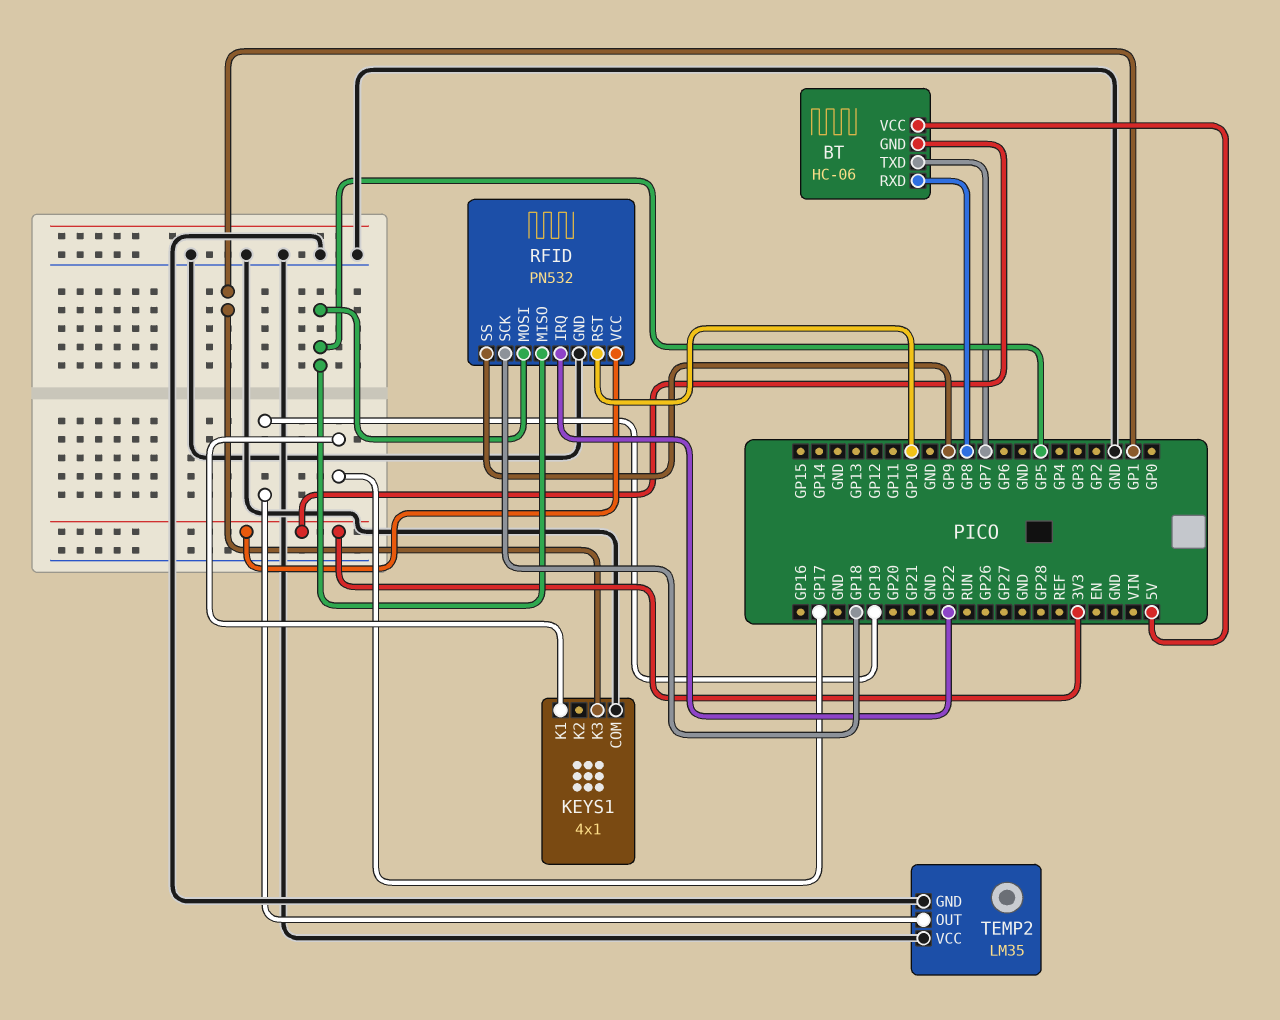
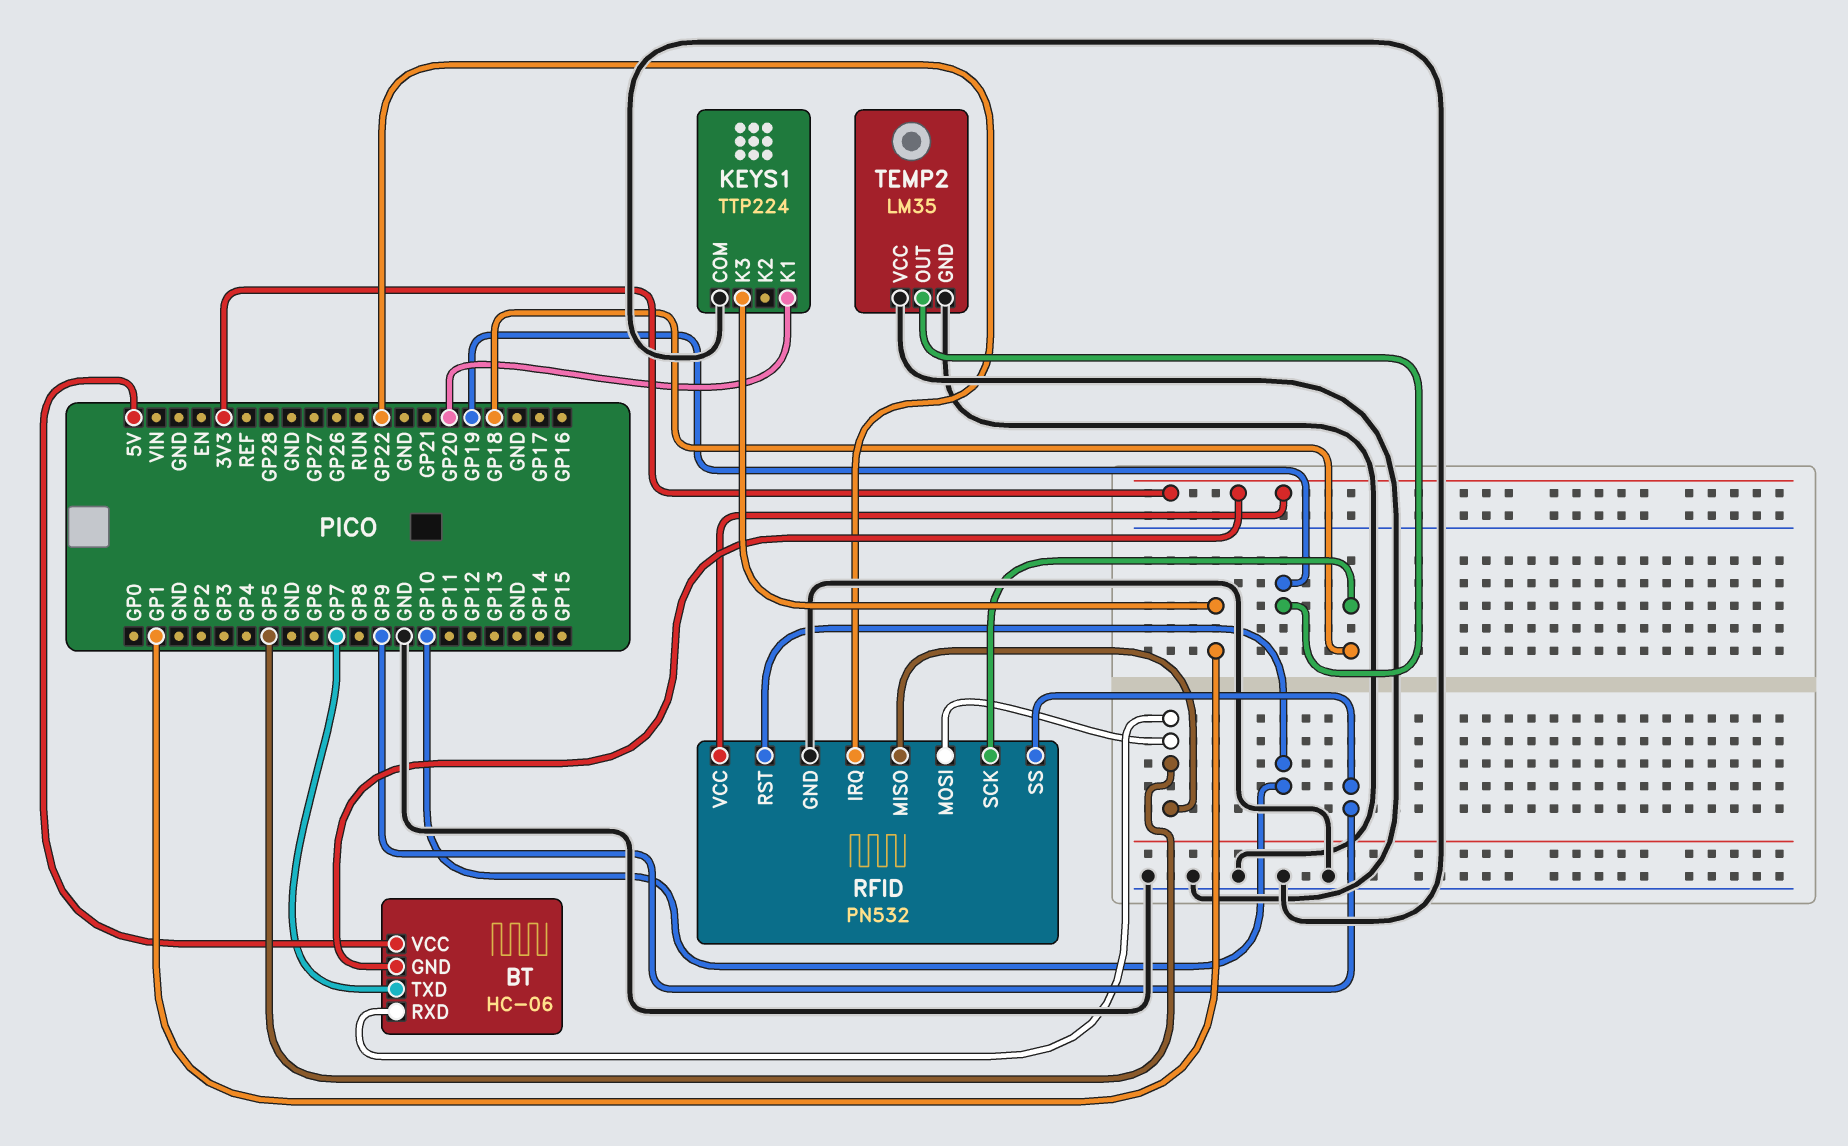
BT pin RXD: GP8 -> GP5
KEYS1: 4x1 -> TTP224
KEYS1 pin K1: GP17 -> GP20

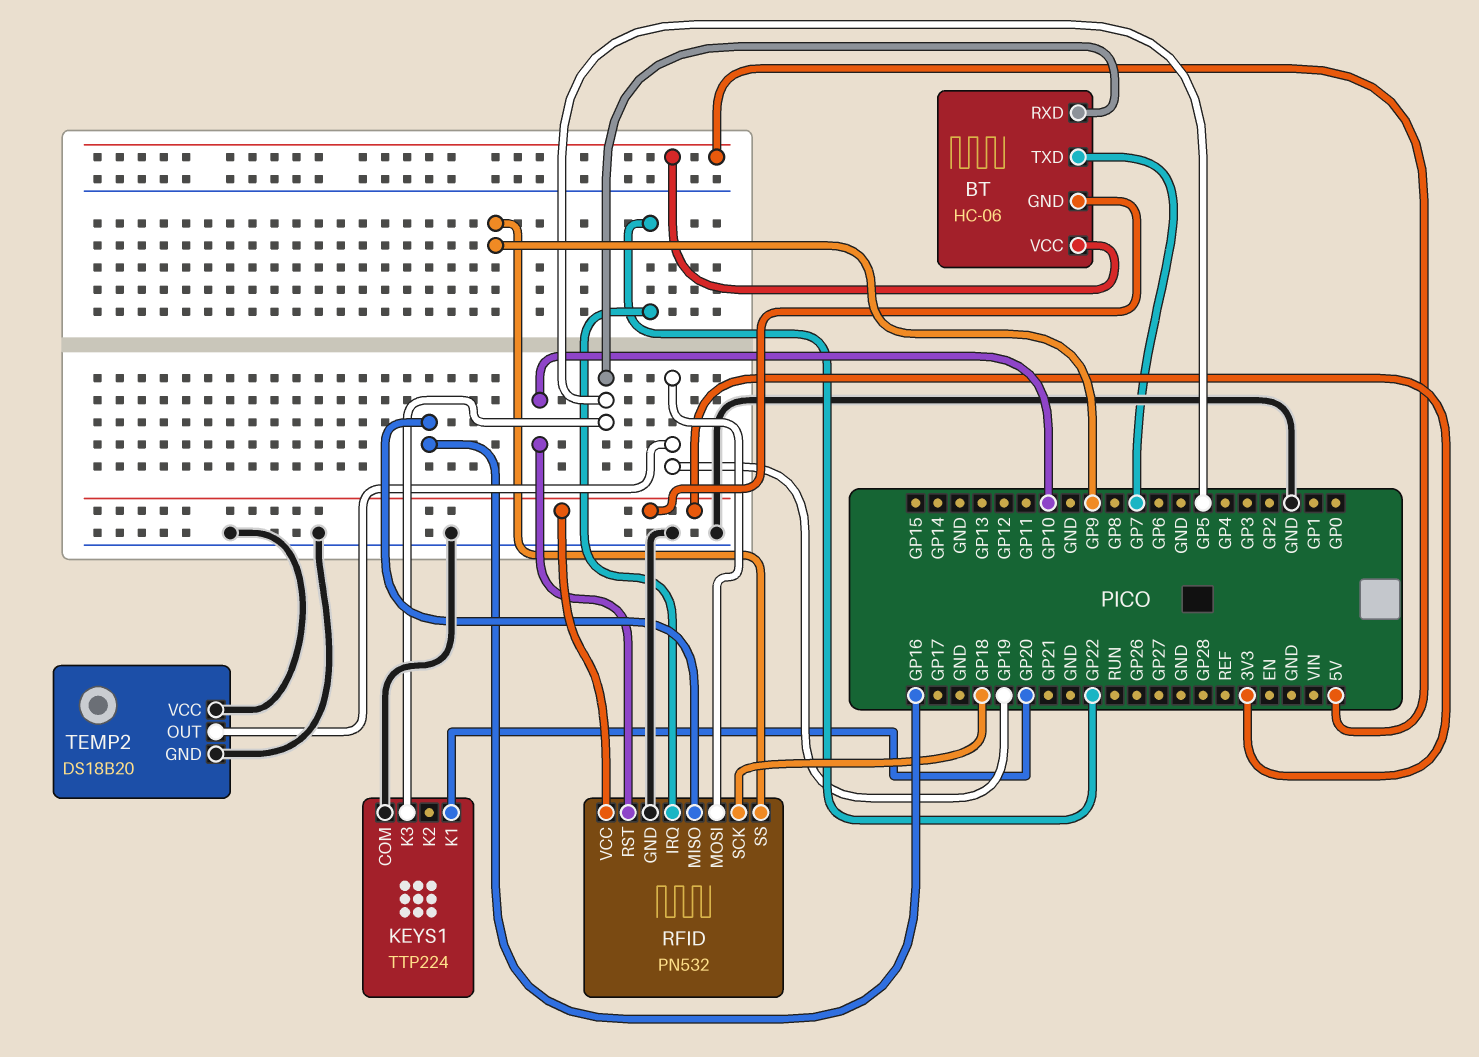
KEYS1 pin K3: GP1 -> GP5
RFID pin MISO: GP5 -> GP16
RFID pin MOSI: GP5 -> GP19
TEMP2: LM35 -> DS18B20

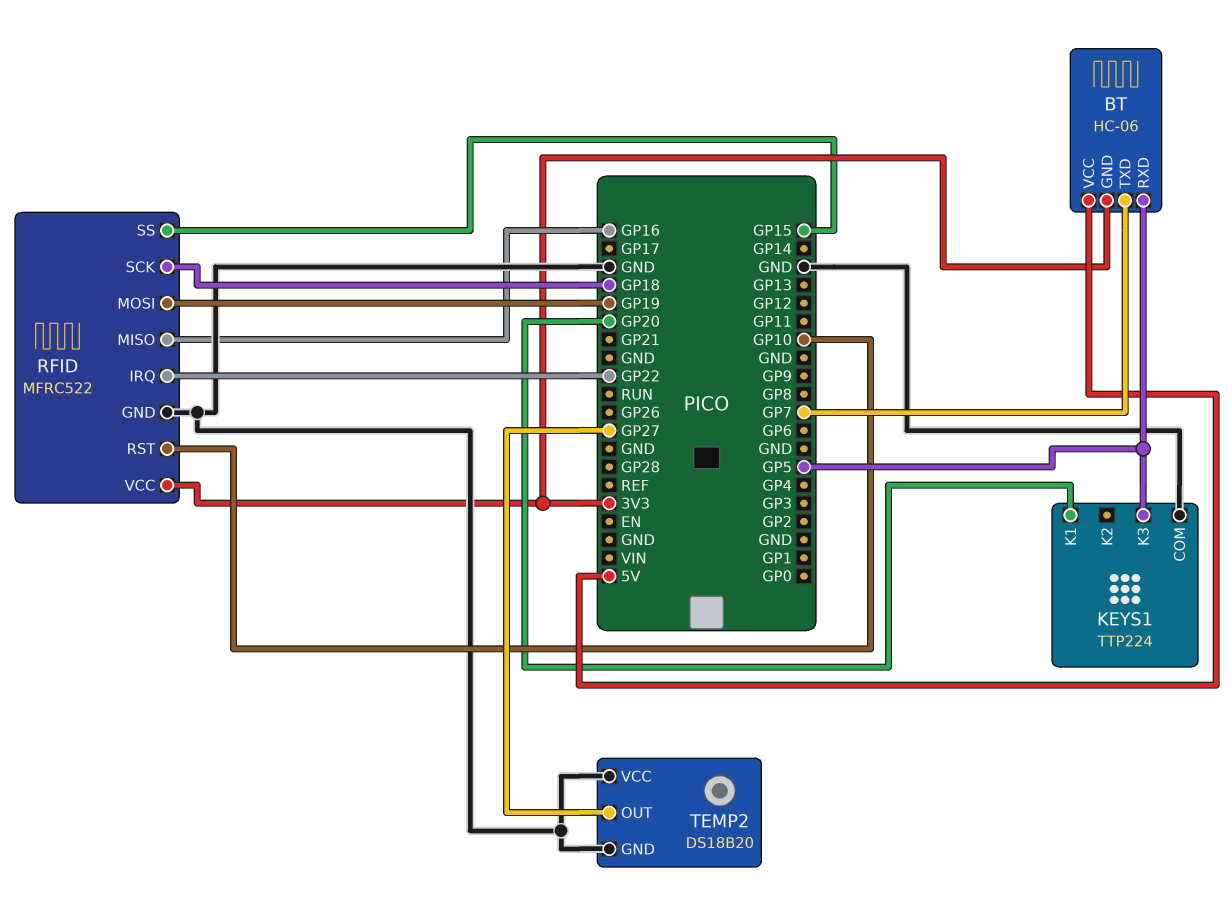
RFID: PN532 -> MFRC522
RFID pin SS: GP9 -> GP15
TEMP2 pin OUT: GP19 -> GP27

